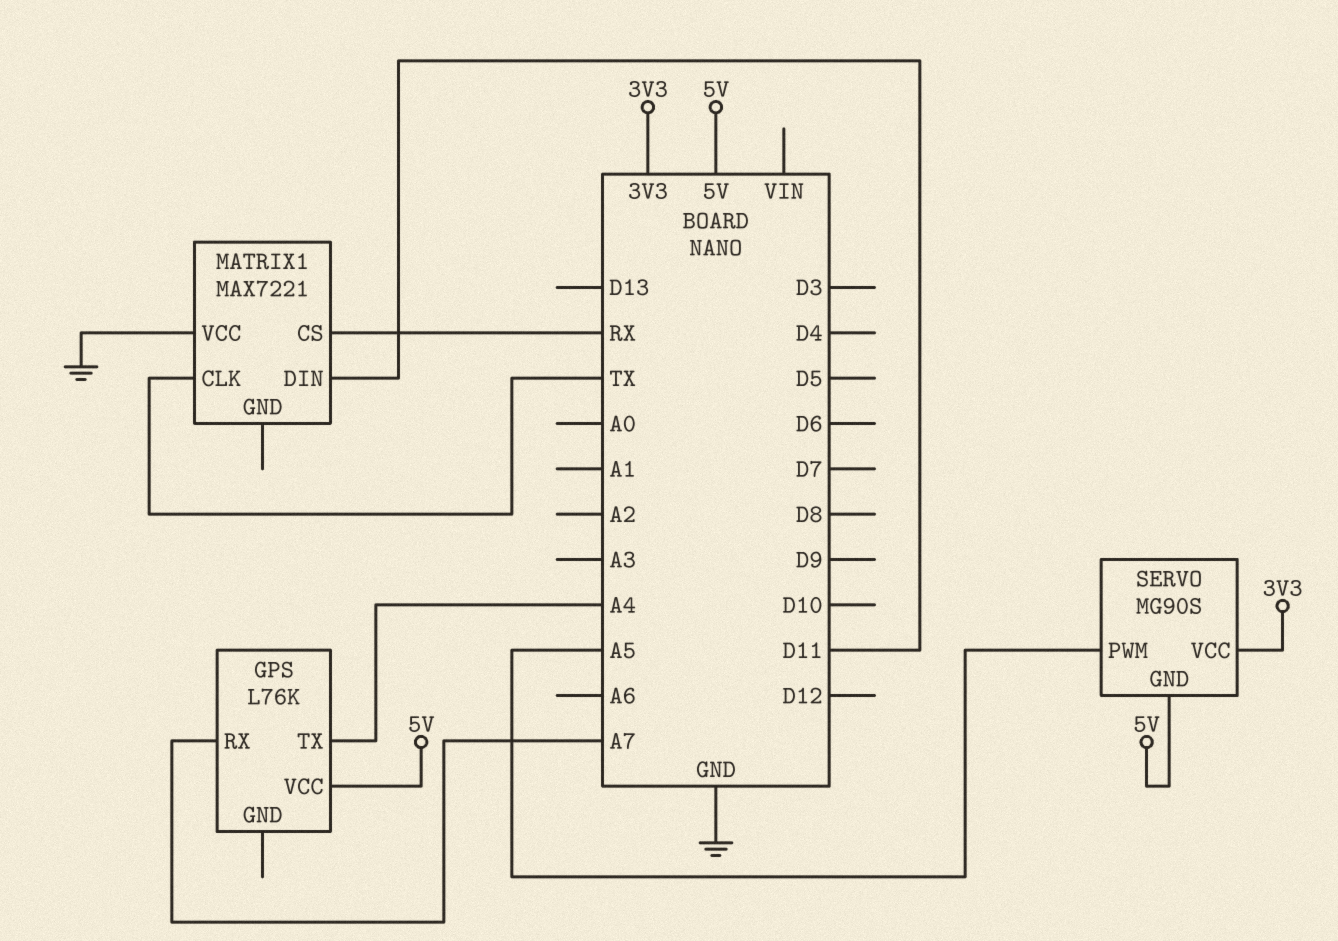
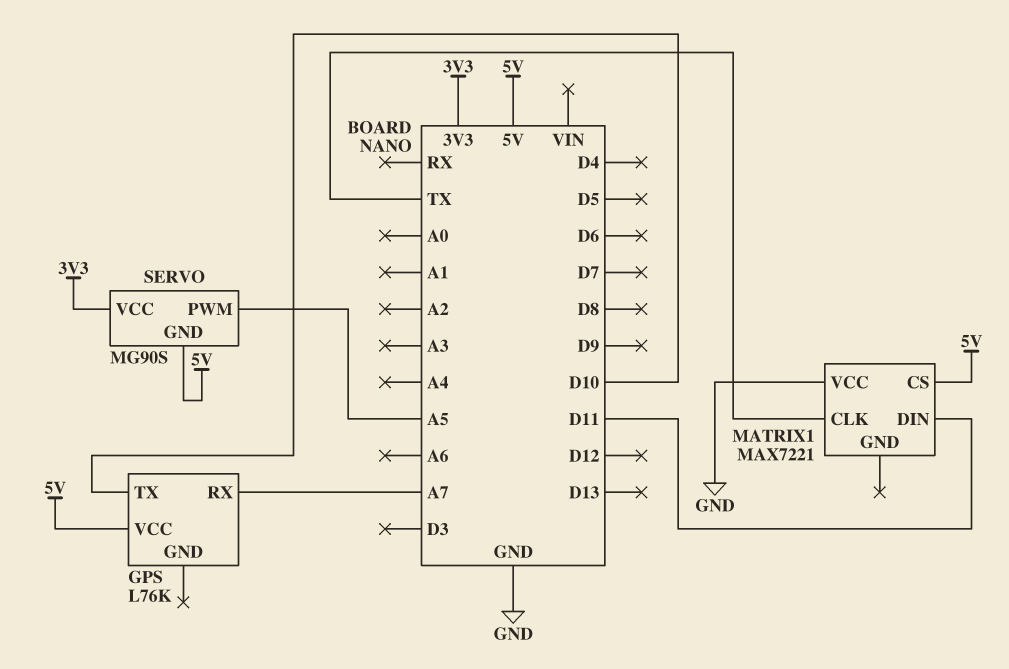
GPS pin TX: A4 -> D10
MATRIX1 pin CS: RX -> 5V

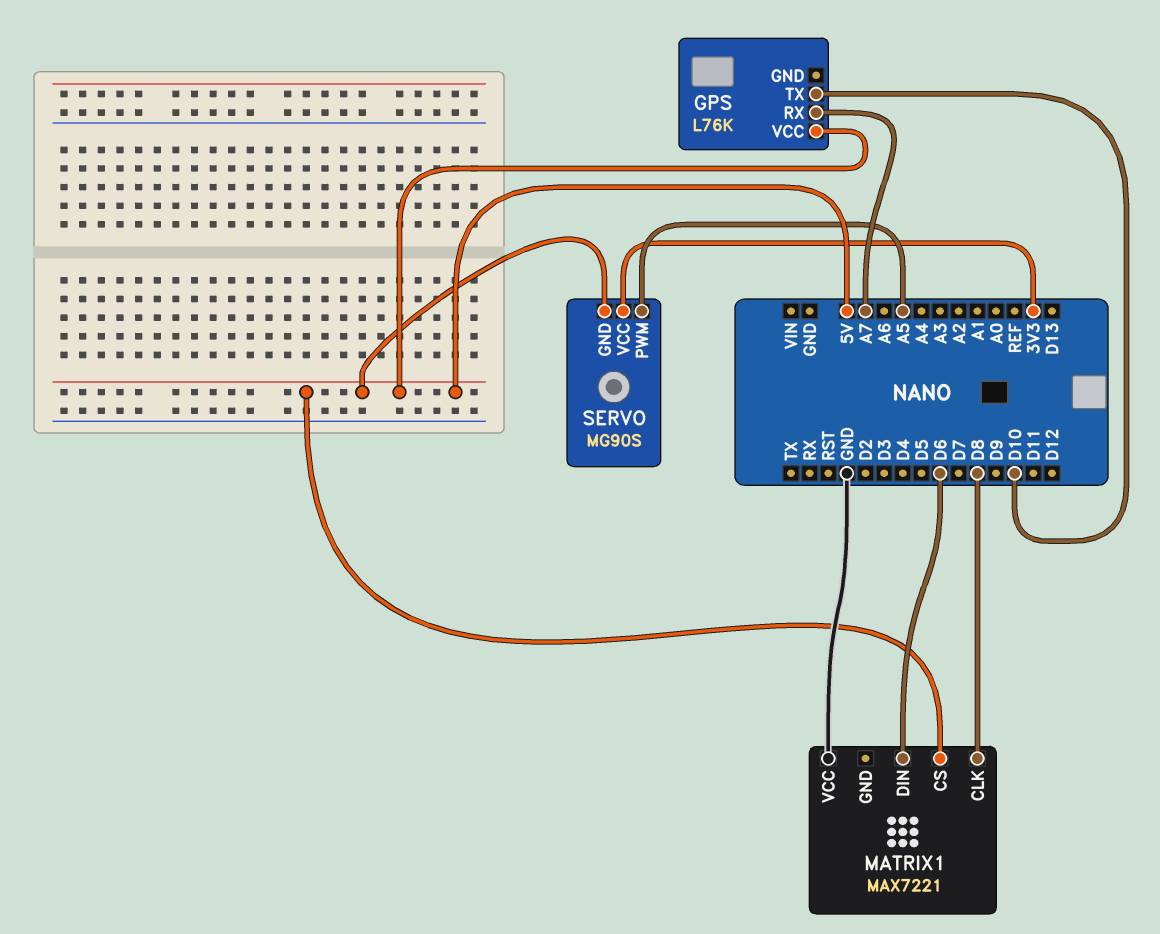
MATRIX1 pin CLK: TX -> D8
MATRIX1 pin DIN: D11 -> D6

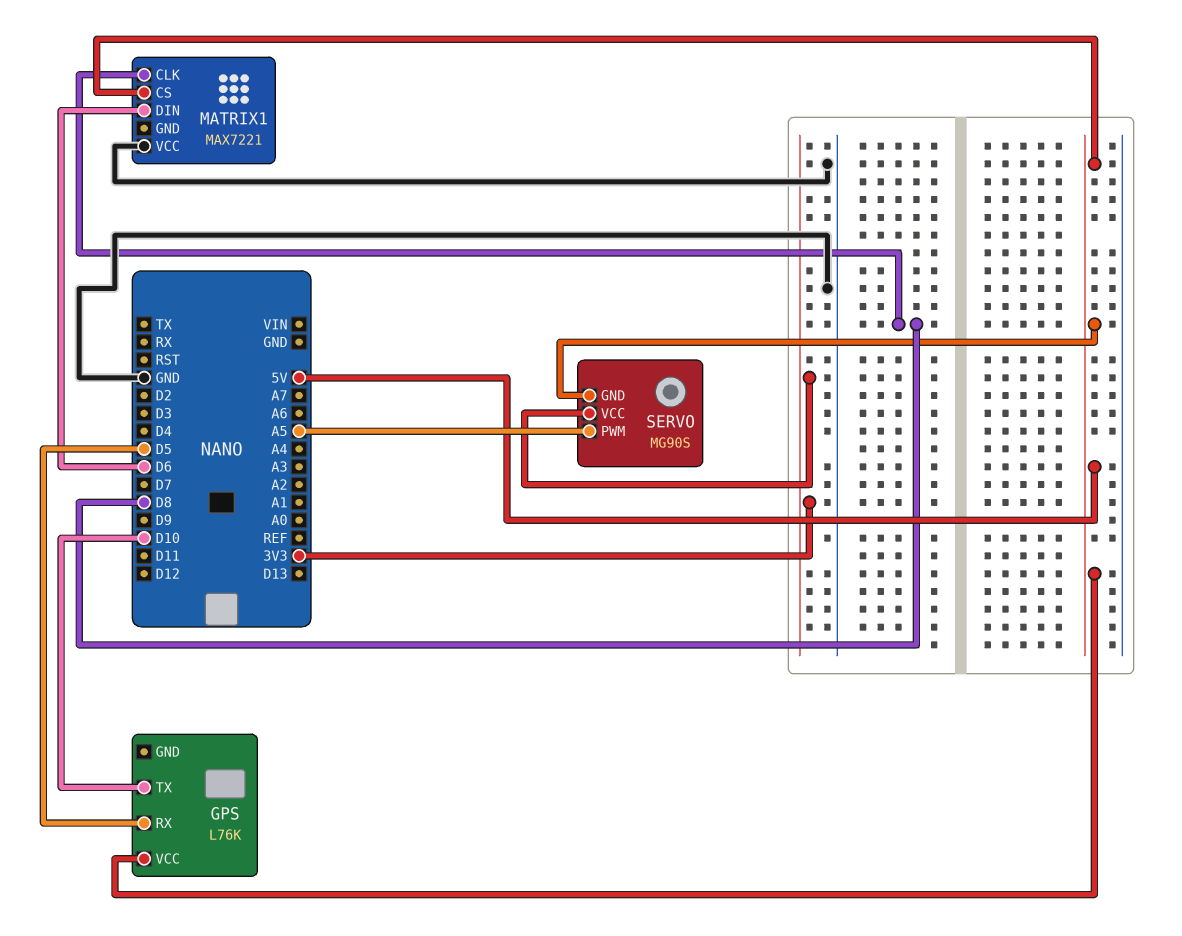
GPS pin RX: A7 -> D5

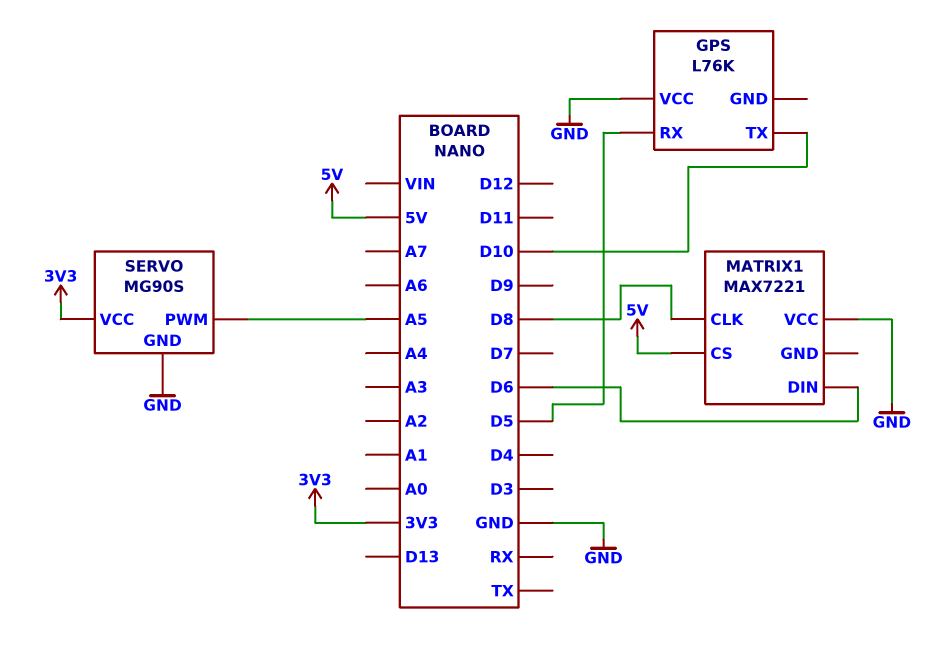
GPS pin VCC: 5V -> GND
SERVO pin GND: 5V -> GND

